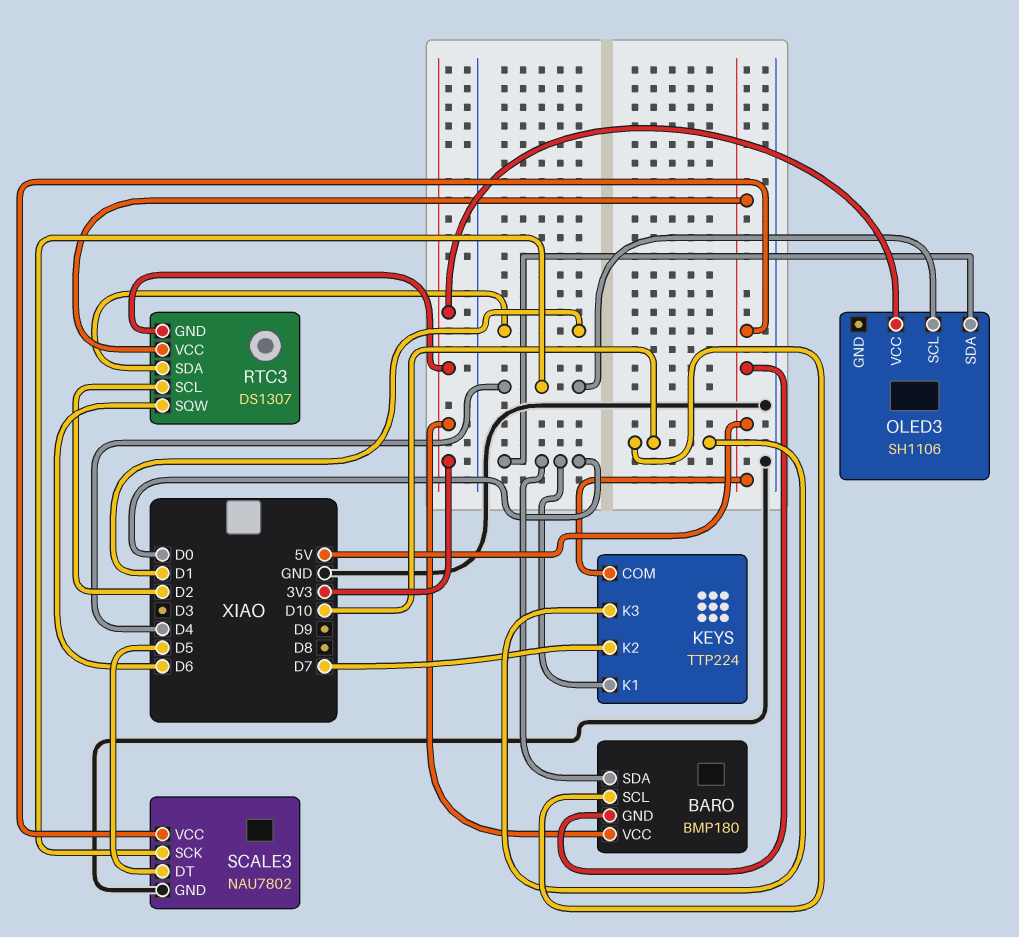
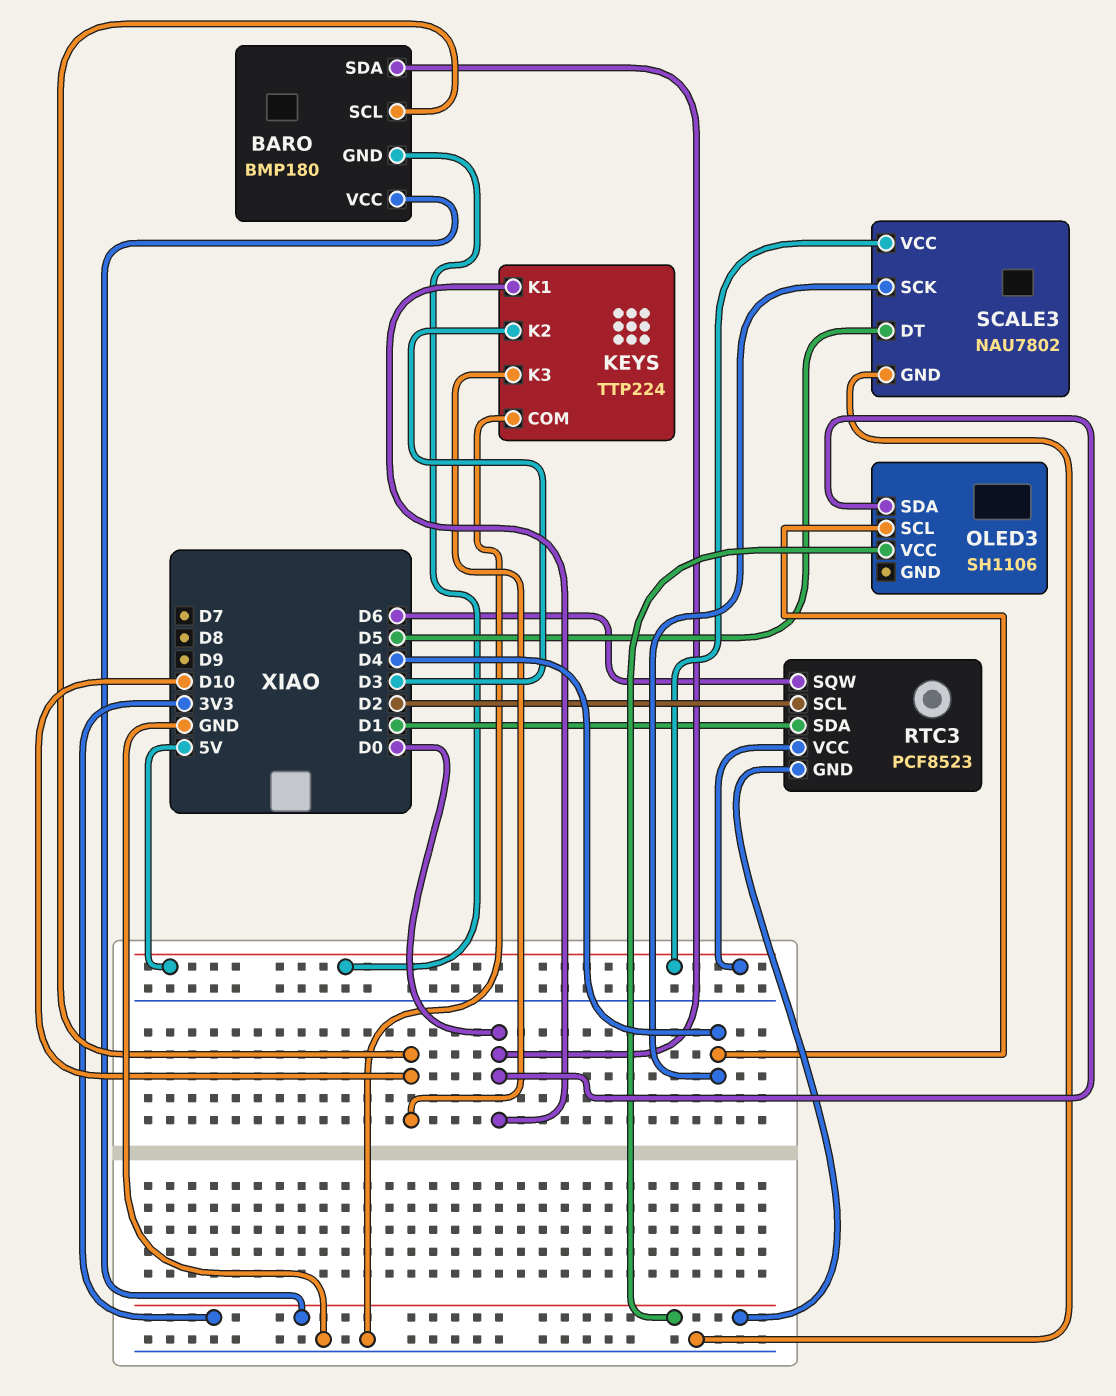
KEYS pin COM: 5V -> GND
KEYS pin K2: D7 -> D3
RTC3: DS1307 -> PCF8523

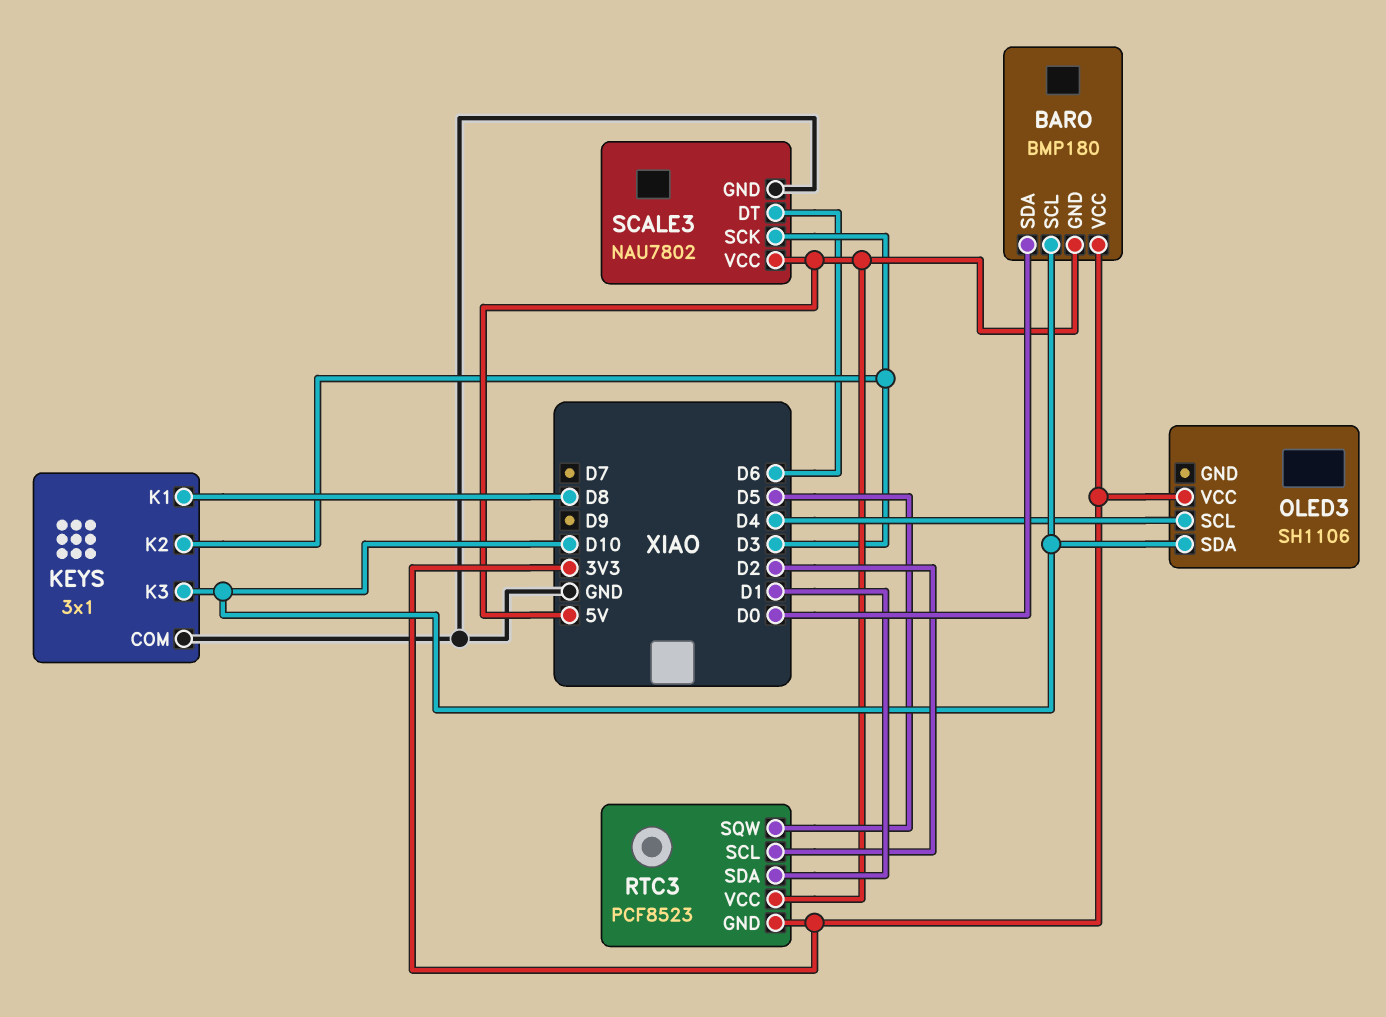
KEYS: TTP224 -> 3x1
KEYS pin K1: D0 -> D8
OLED3 pin SDA: D0 -> D10
RTC3 pin SQW: D6 -> D5
SCALE3 pin DT: D5 -> D6
SCALE3 pin SCK: D4 -> D3

